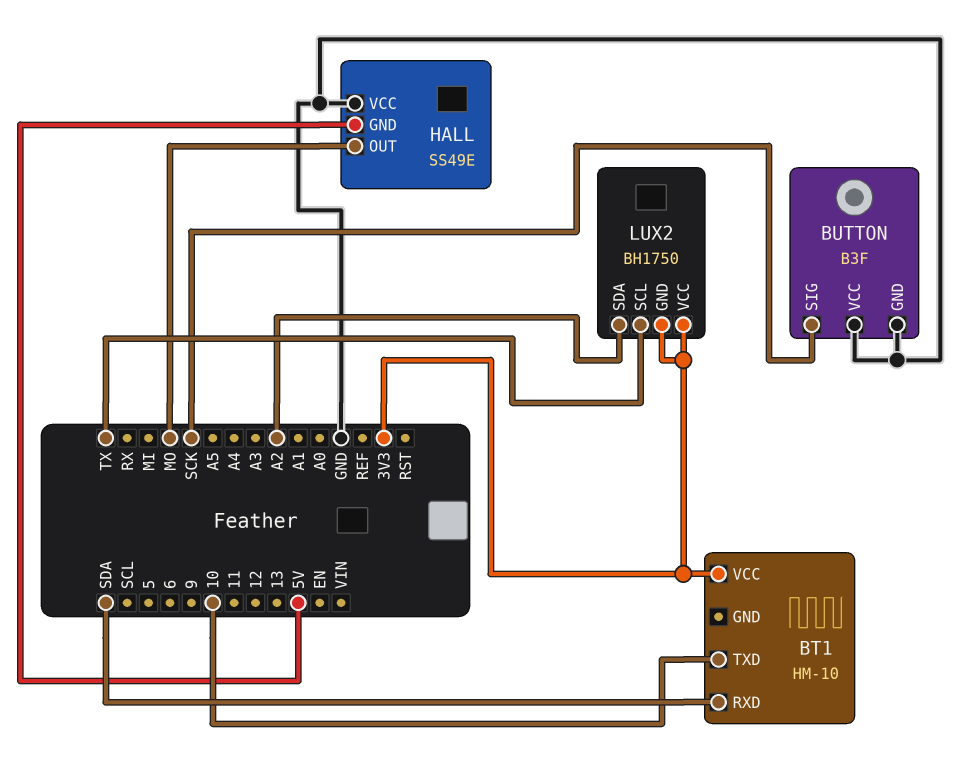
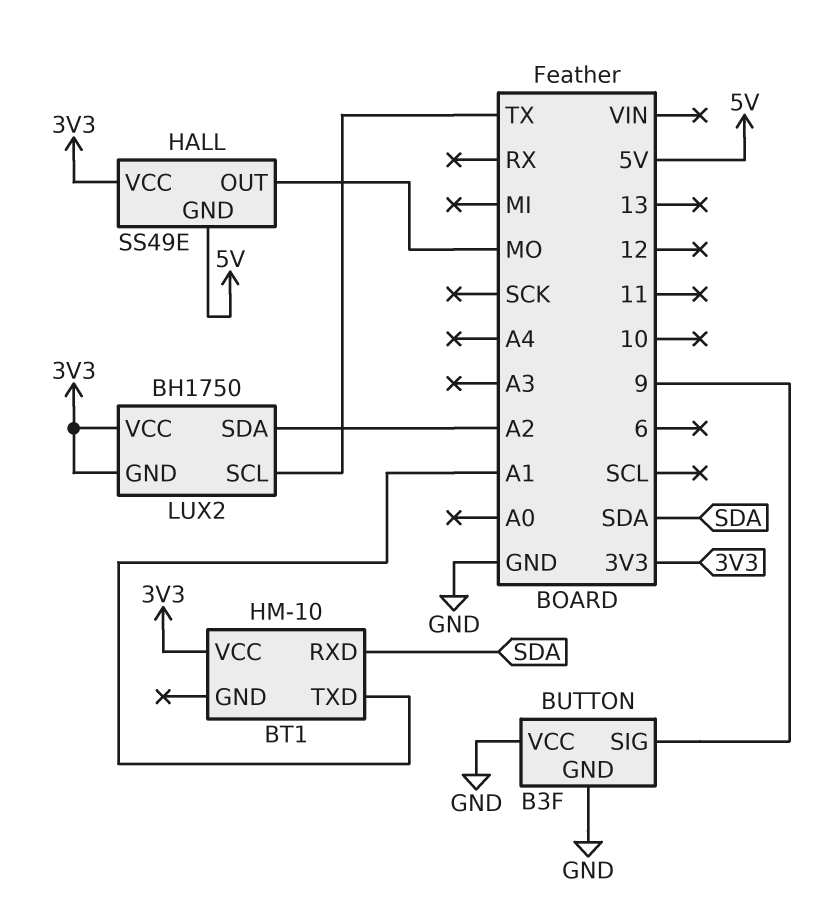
BT1 pin TXD: 10 -> A1
BUTTON pin SIG: SCK -> 9
HALL pin VCC: GND -> 3V3

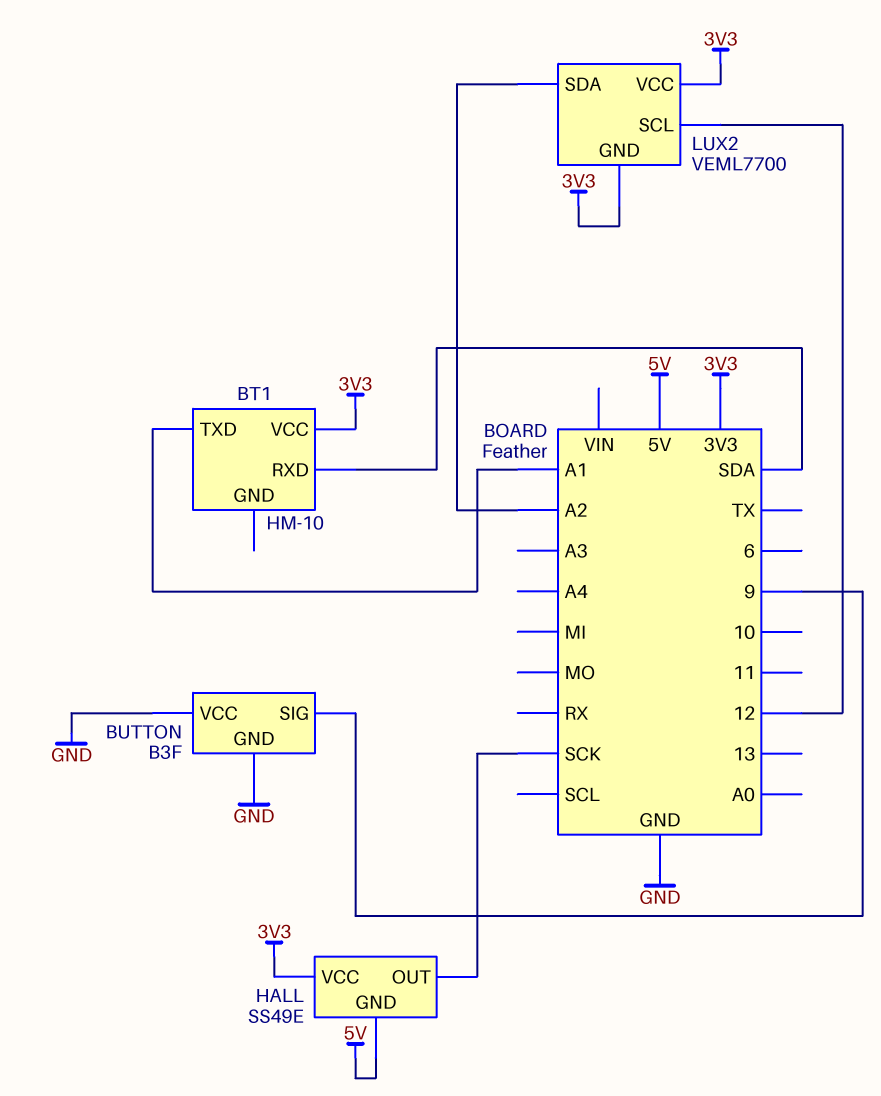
HALL pin OUT: MO -> SCK
LUX2: BH1750 -> VEML7700
LUX2 pin SCL: TX -> 12

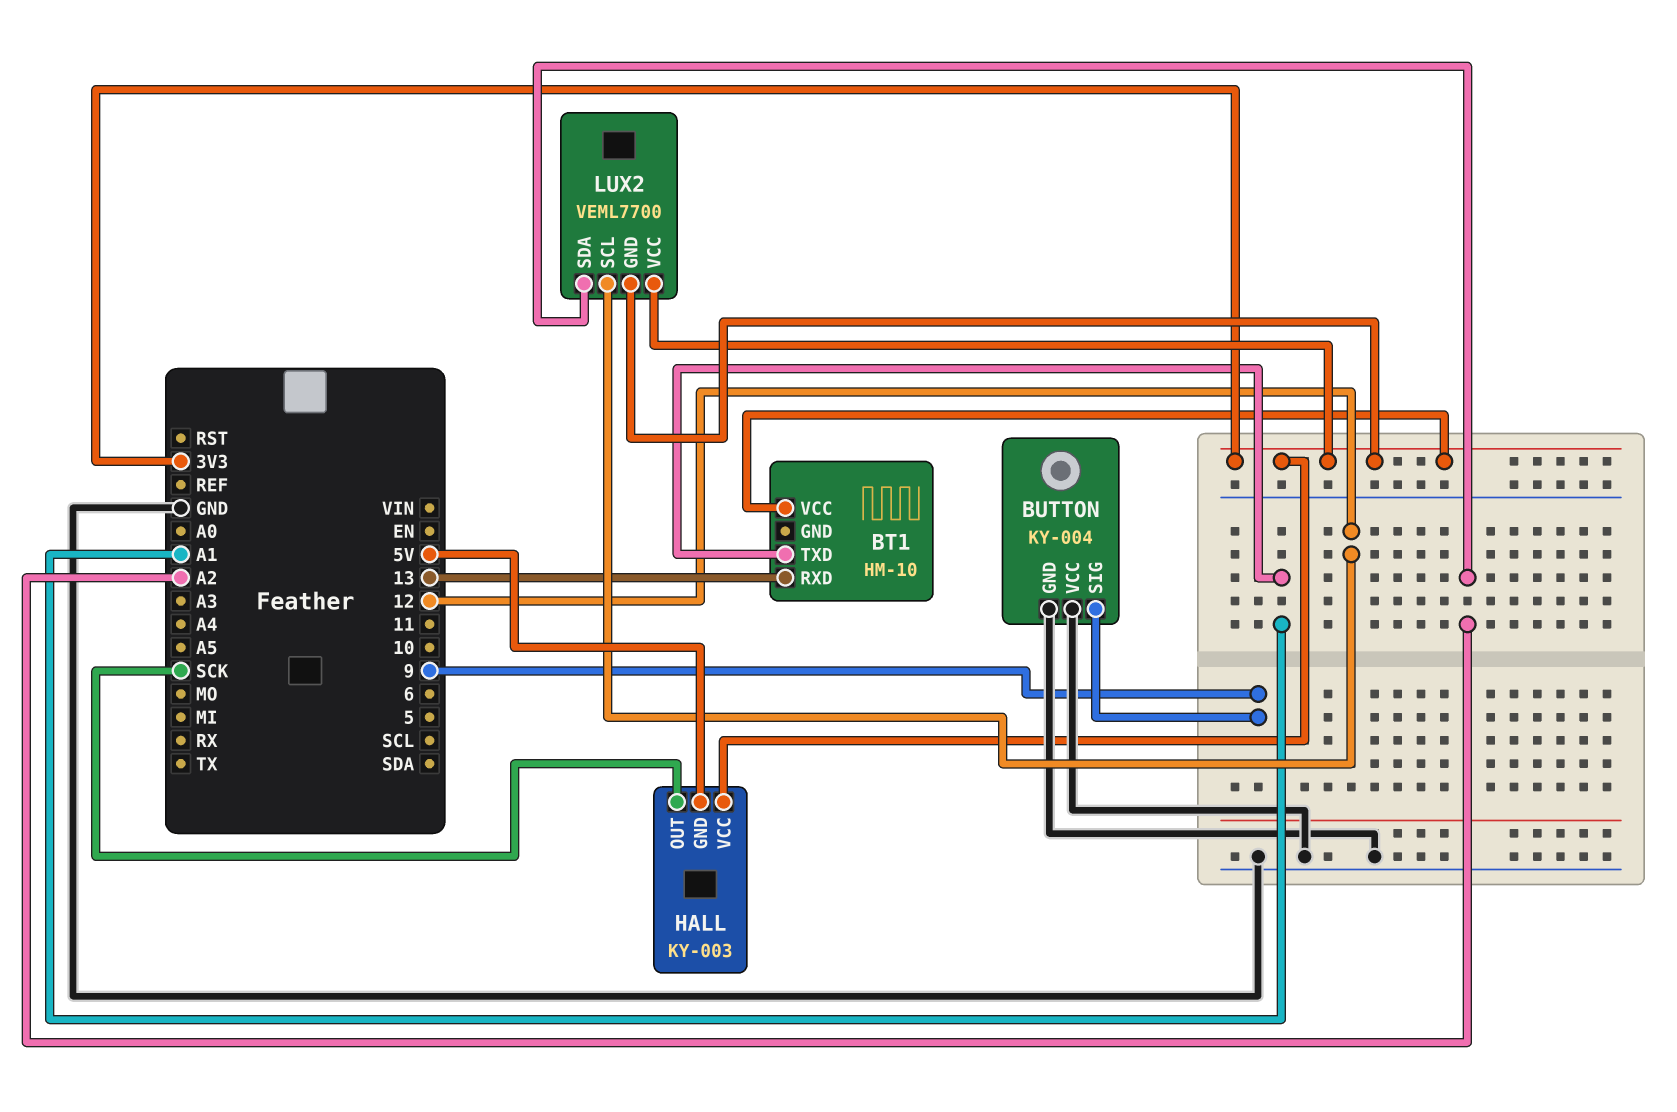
BT1 pin RXD: SDA -> 13
BUTTON: B3F -> KY-004
HALL: SS49E -> KY-003

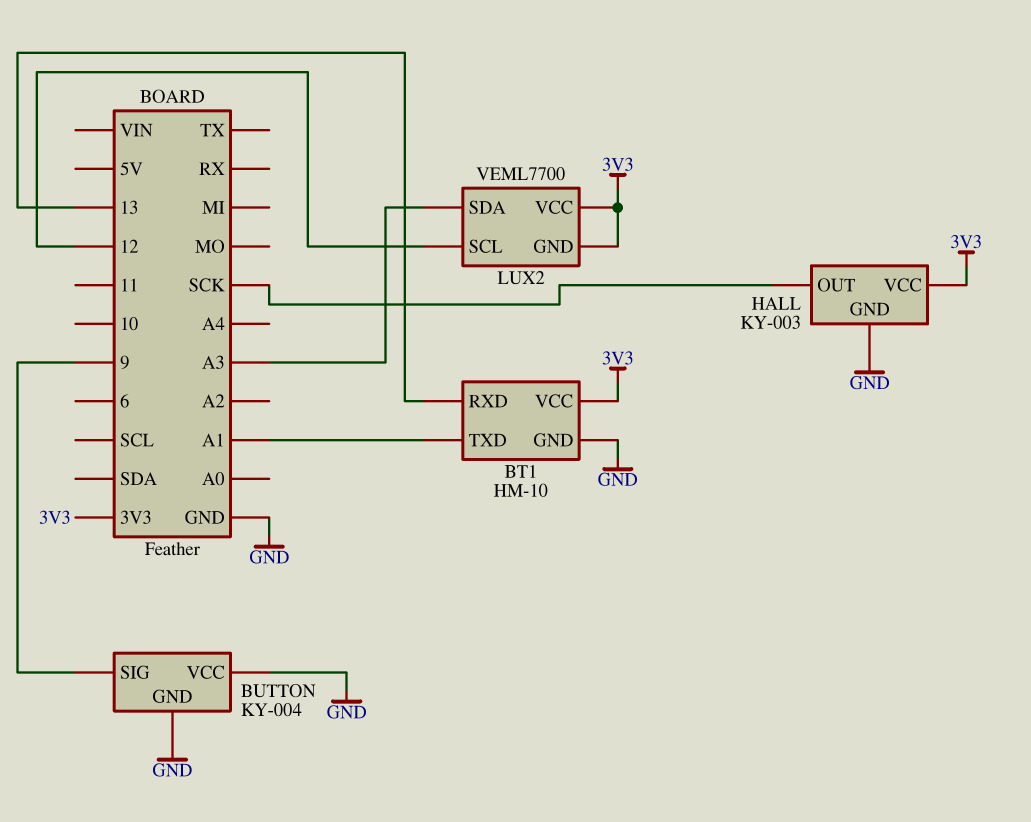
BT1 pin GND: none -> GND
HALL pin GND: 5V -> GND
LUX2 pin SDA: A2 -> A3

